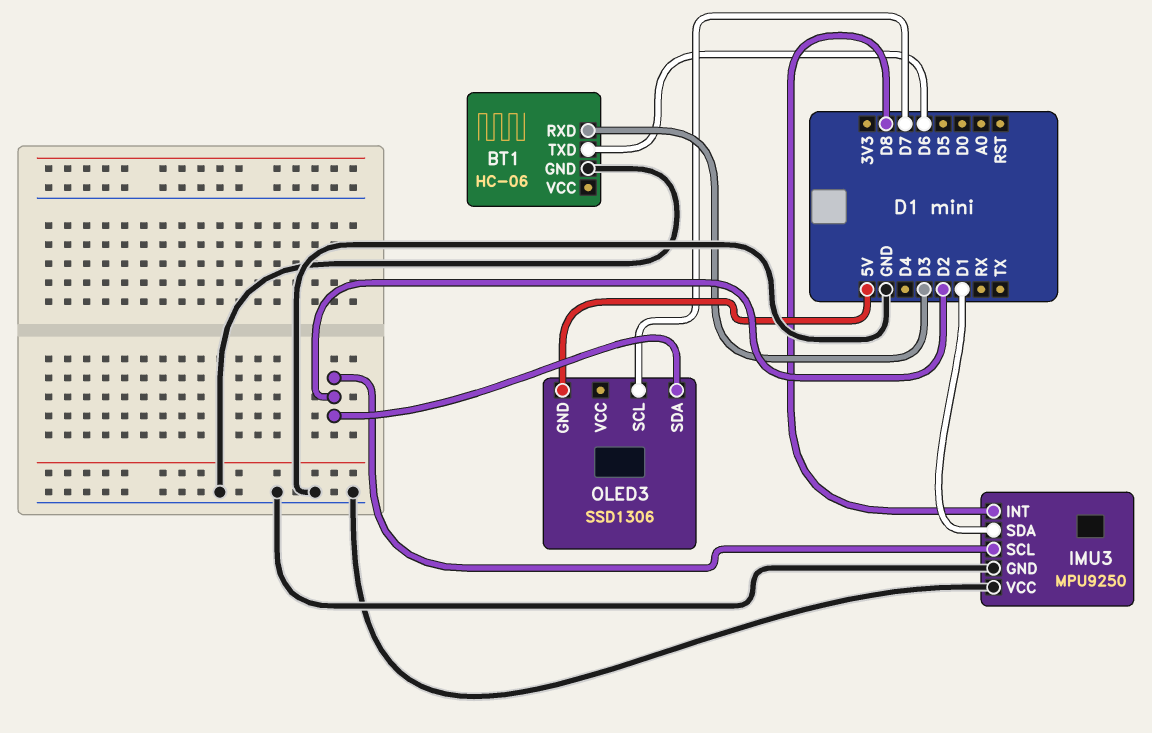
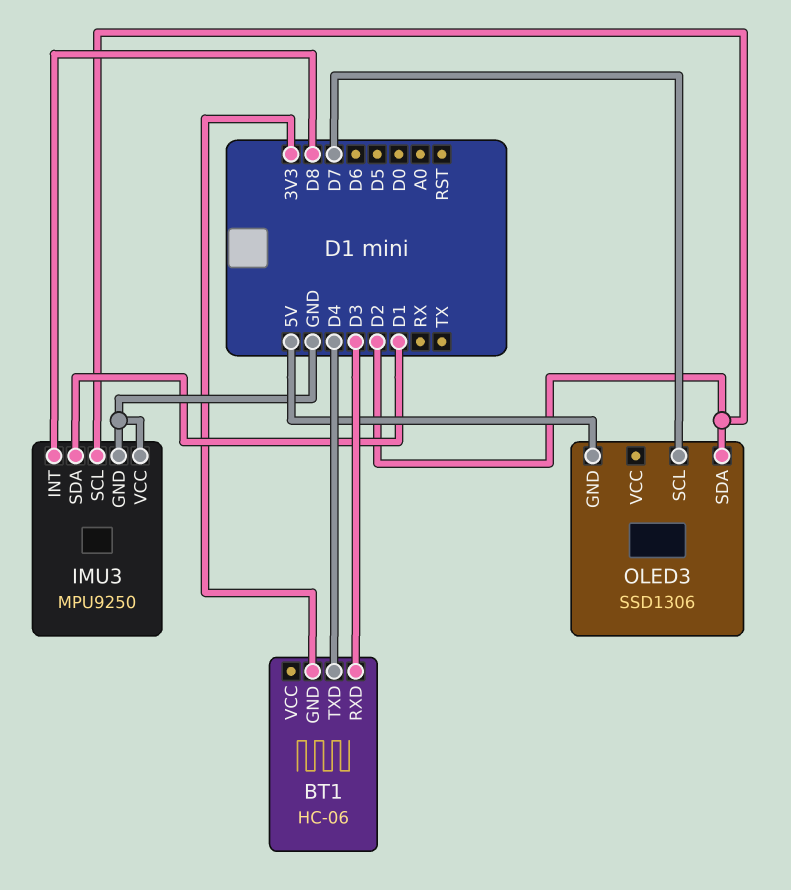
BT1 pin GND: GND -> 3V3
BT1 pin TXD: D6 -> D4

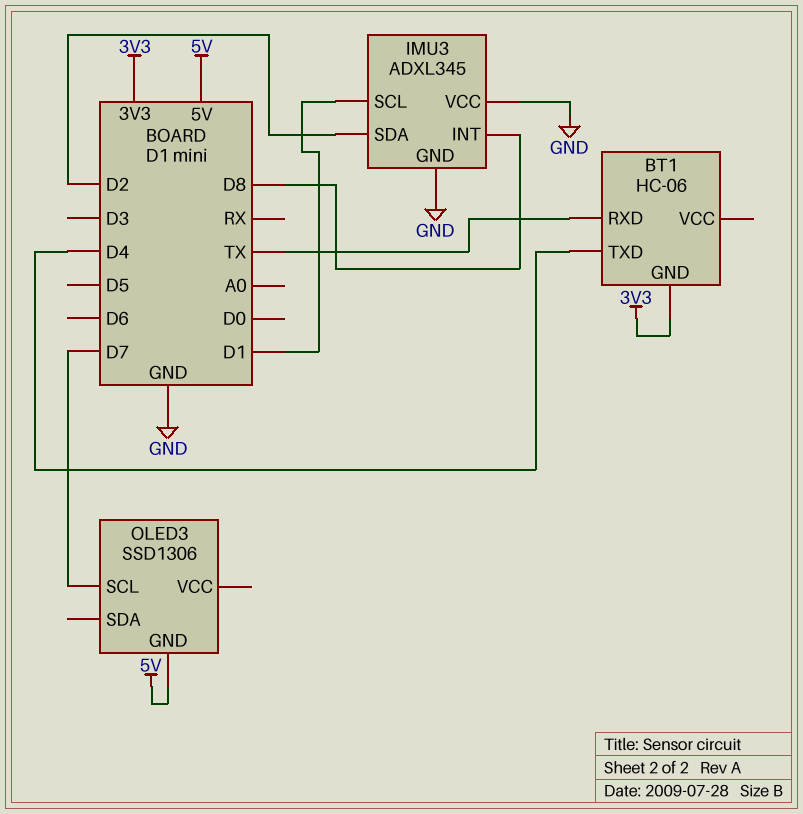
BT1 pin RXD: D3 -> TX
IMU3: MPU9250 -> ADXL345
IMU3 pin SCL: D2 -> D1
IMU3 pin SDA: D1 -> D2
OLED3 pin SDA: D2 -> none

